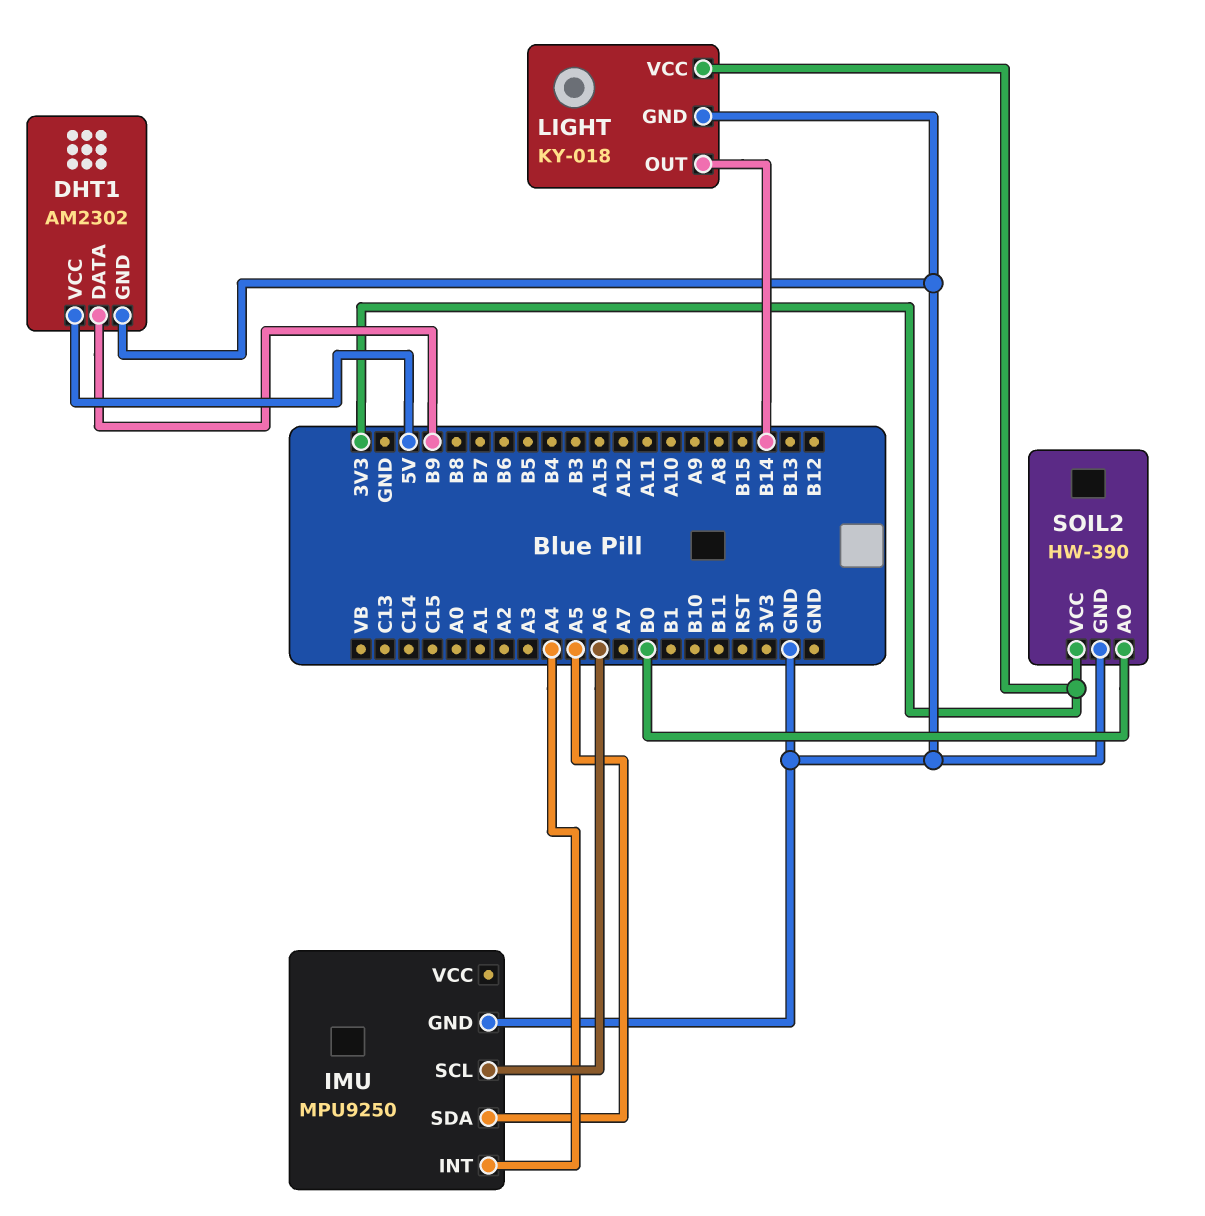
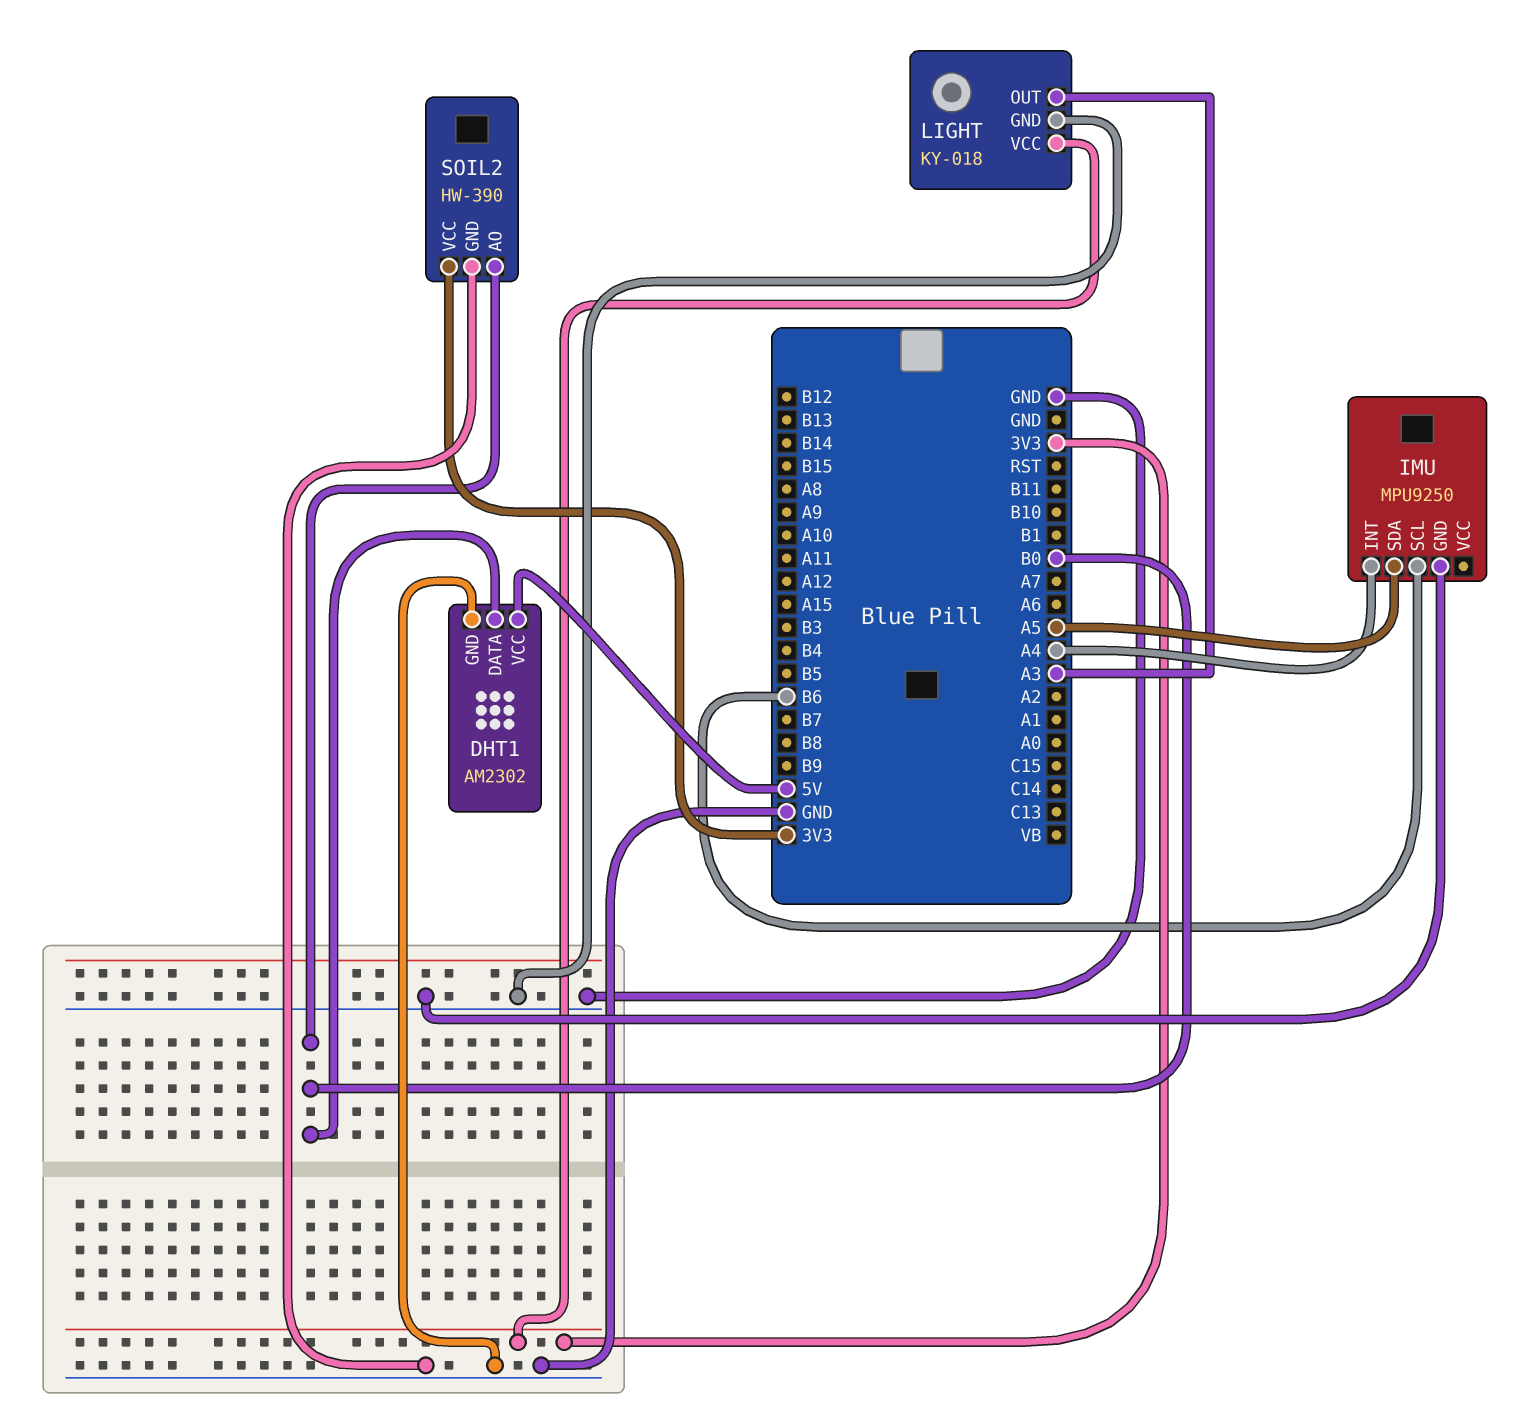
DHT1 pin DATA: B9 -> B0
IMU pin SCL: A6 -> B6
LIGHT pin OUT: B14 -> A3

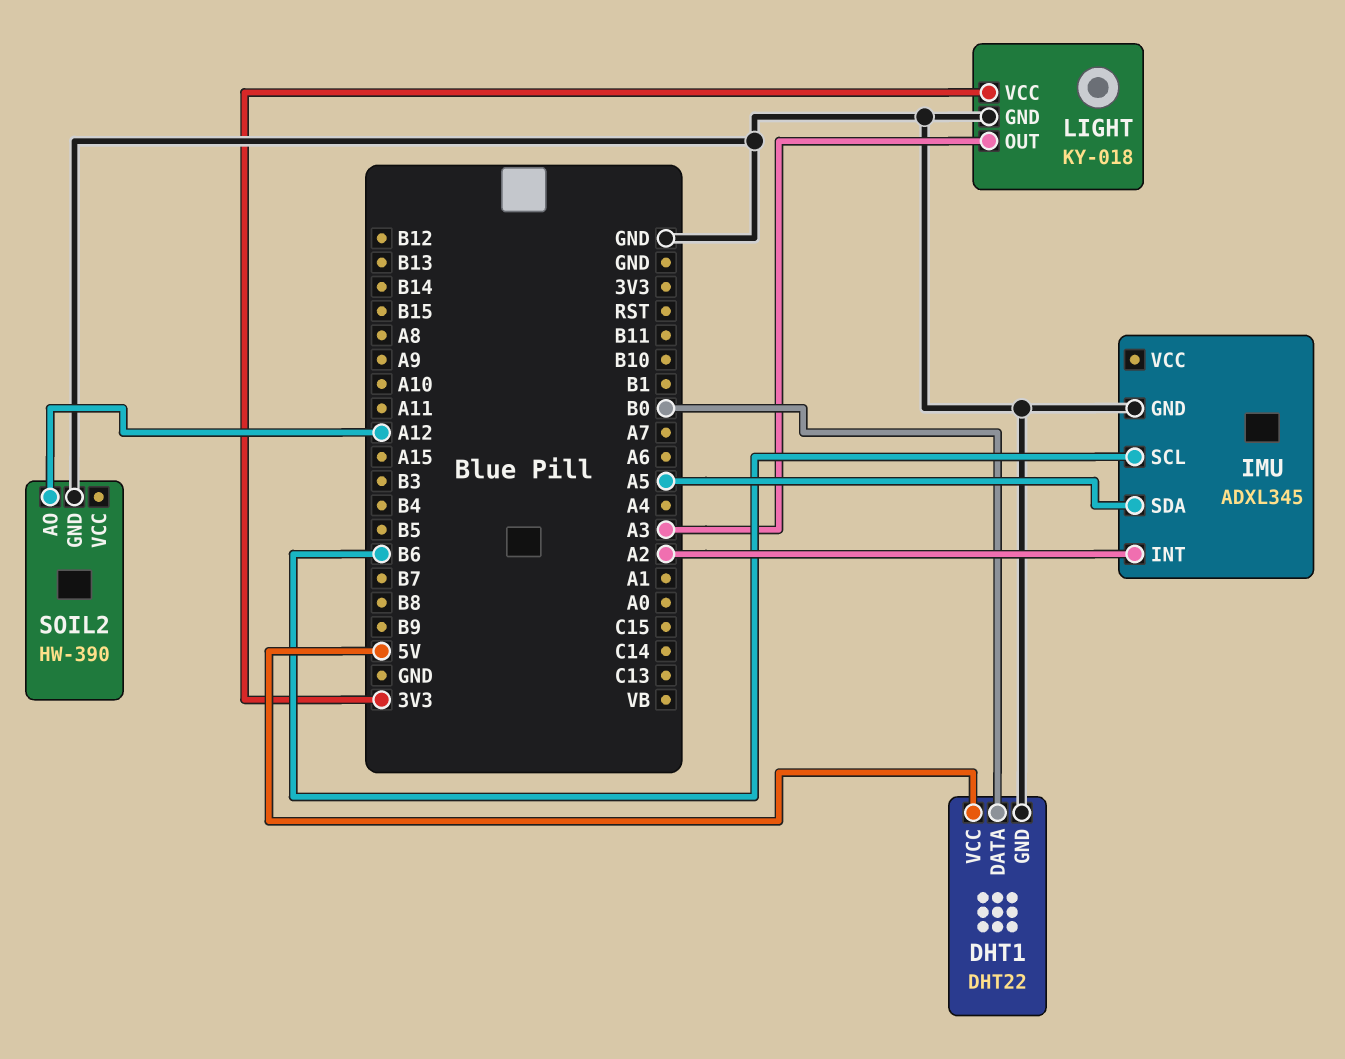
DHT1: AM2302 -> DHT22
IMU: MPU9250 -> ADXL345
IMU pin INT: A4 -> A2
SOIL2 pin AO: B0 -> A12
SOIL2 pin VCC: 3V3 -> none

